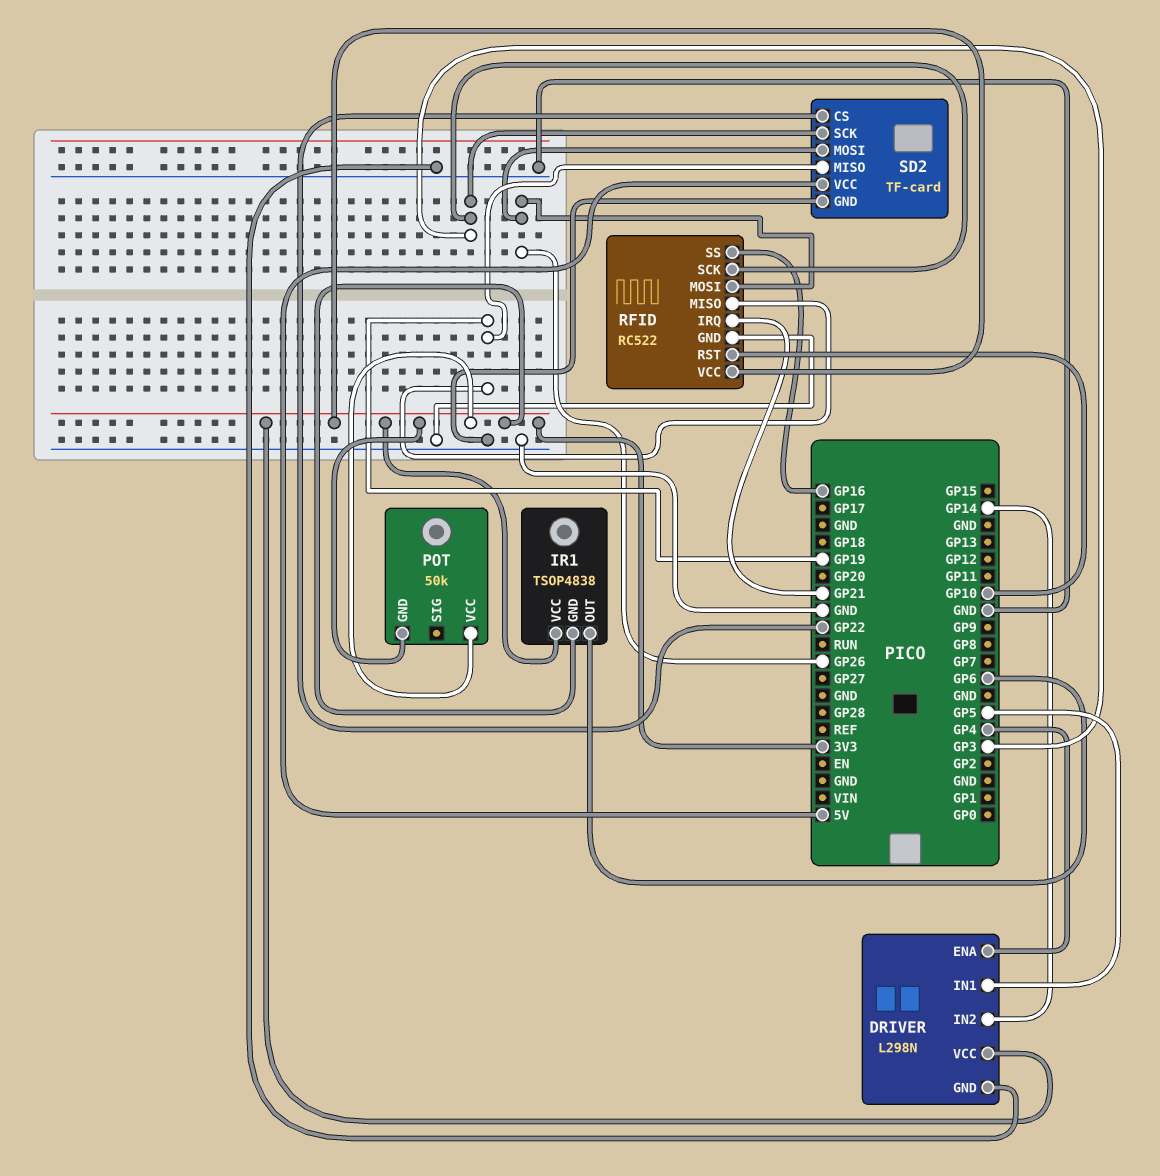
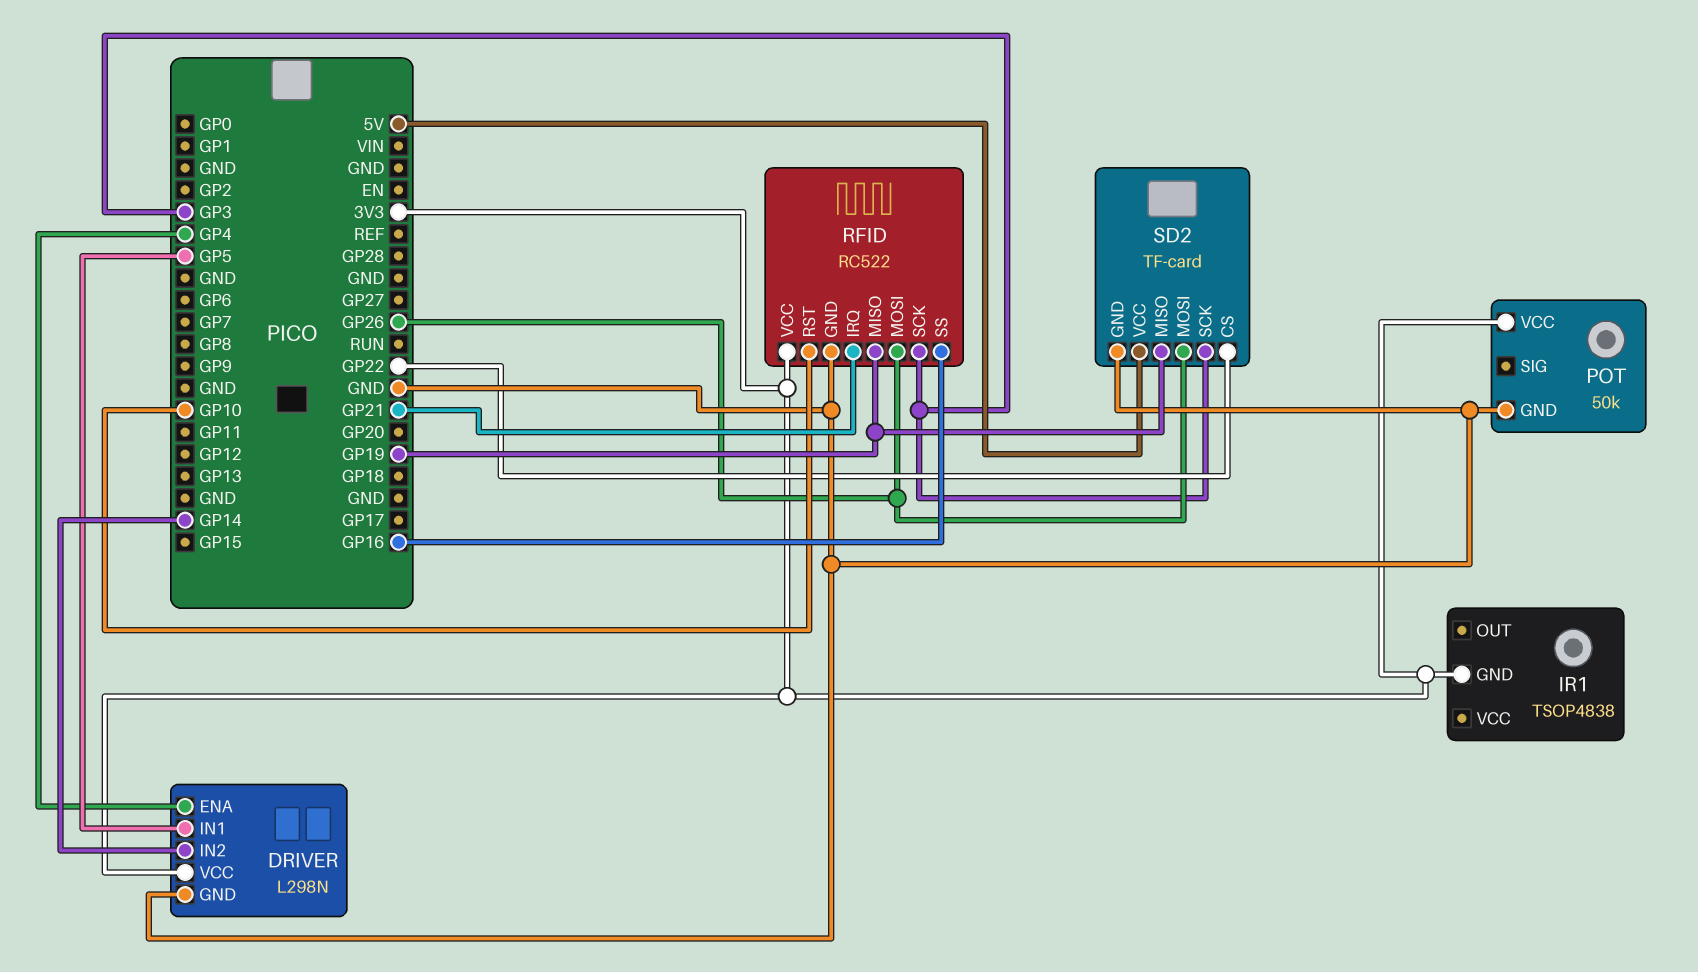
IR1 pin OUT: GP6 -> none
IR1 pin VCC: 3V3 -> none
POT pin GND: 3V3 -> GND

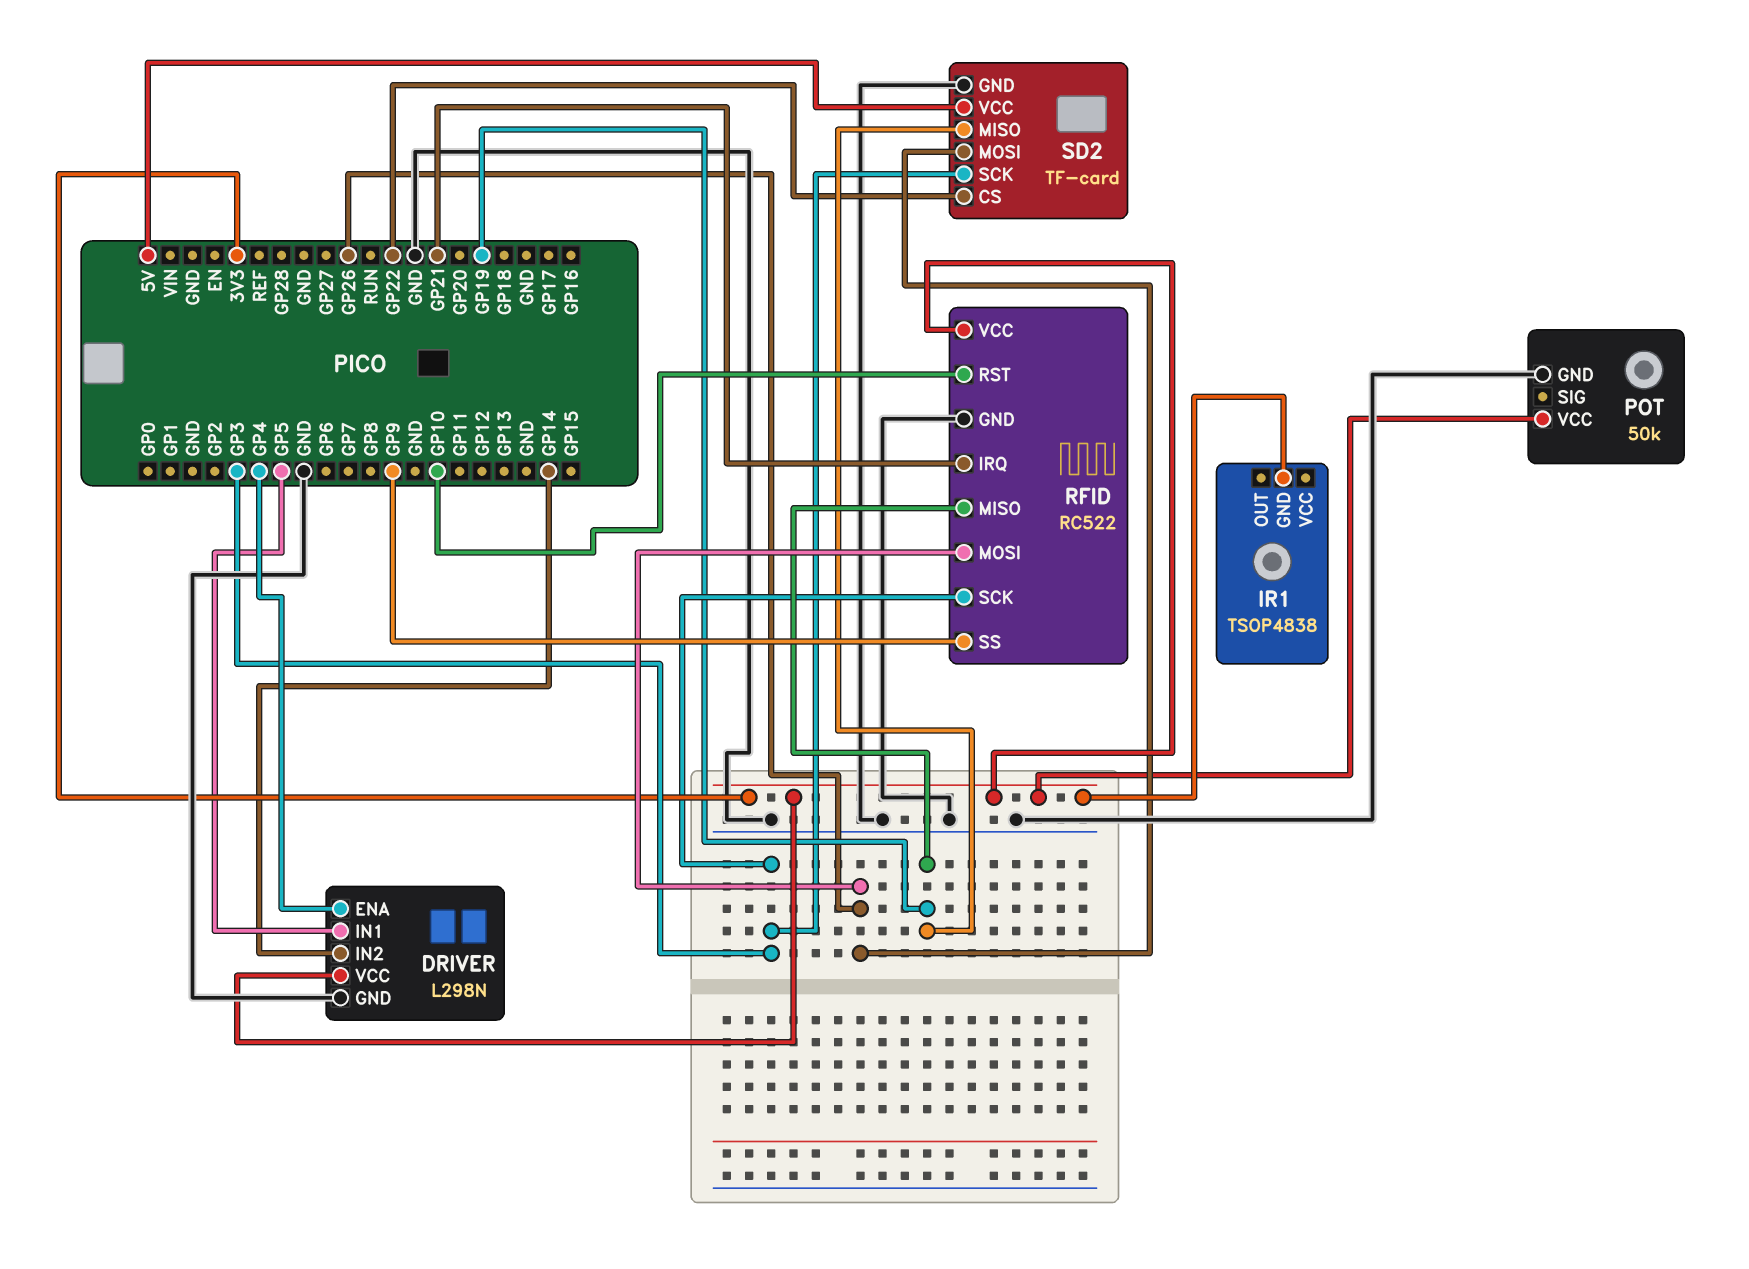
RFID pin SS: GP16 -> GP9

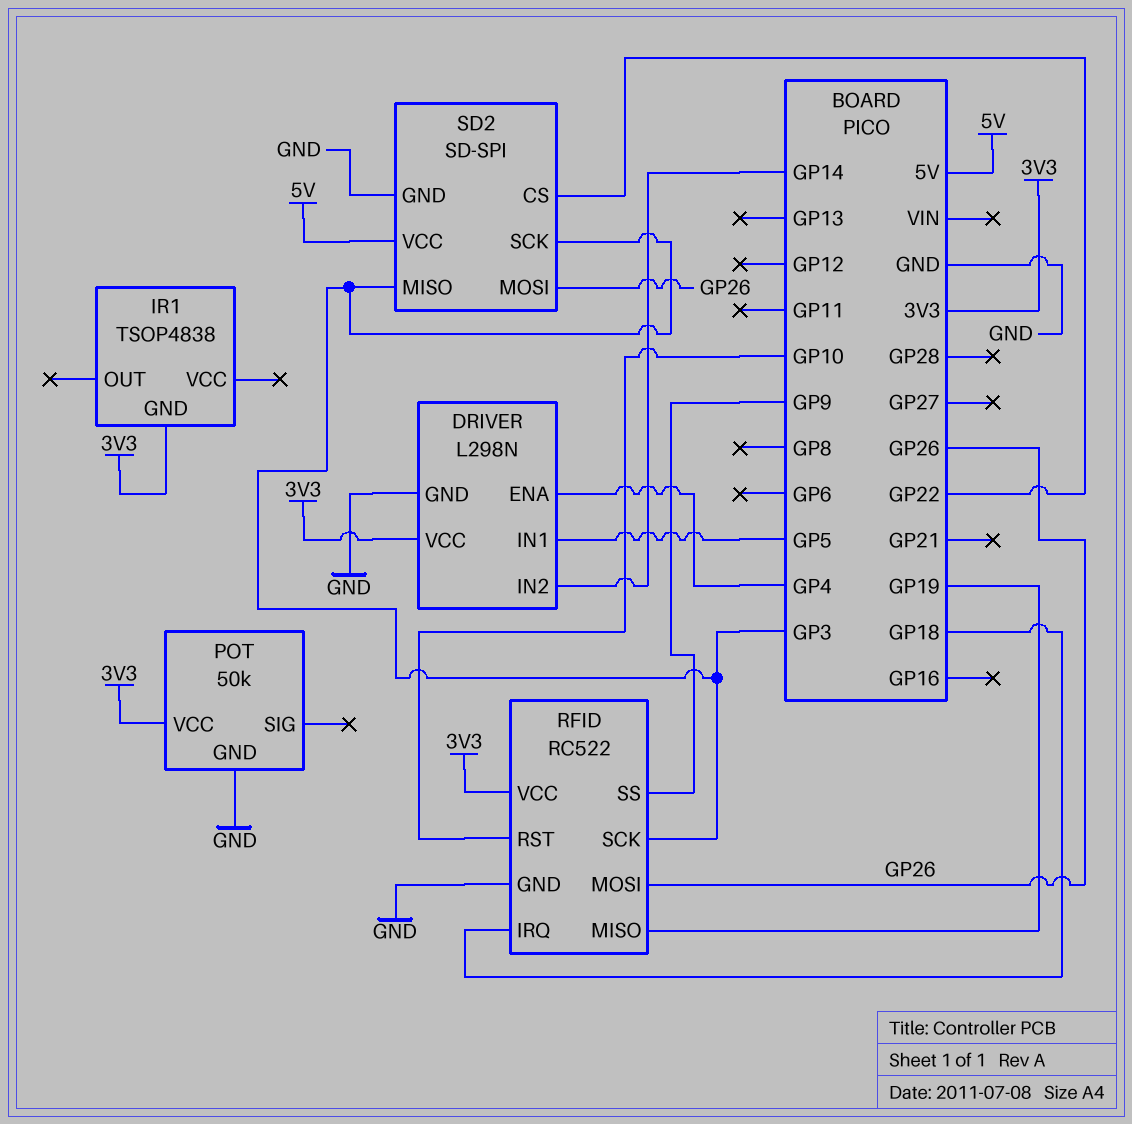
RFID pin IRQ: GP21 -> GP18
SD2: TF-card -> SD-SPI
SD2 pin MISO: GP19 -> GP3

